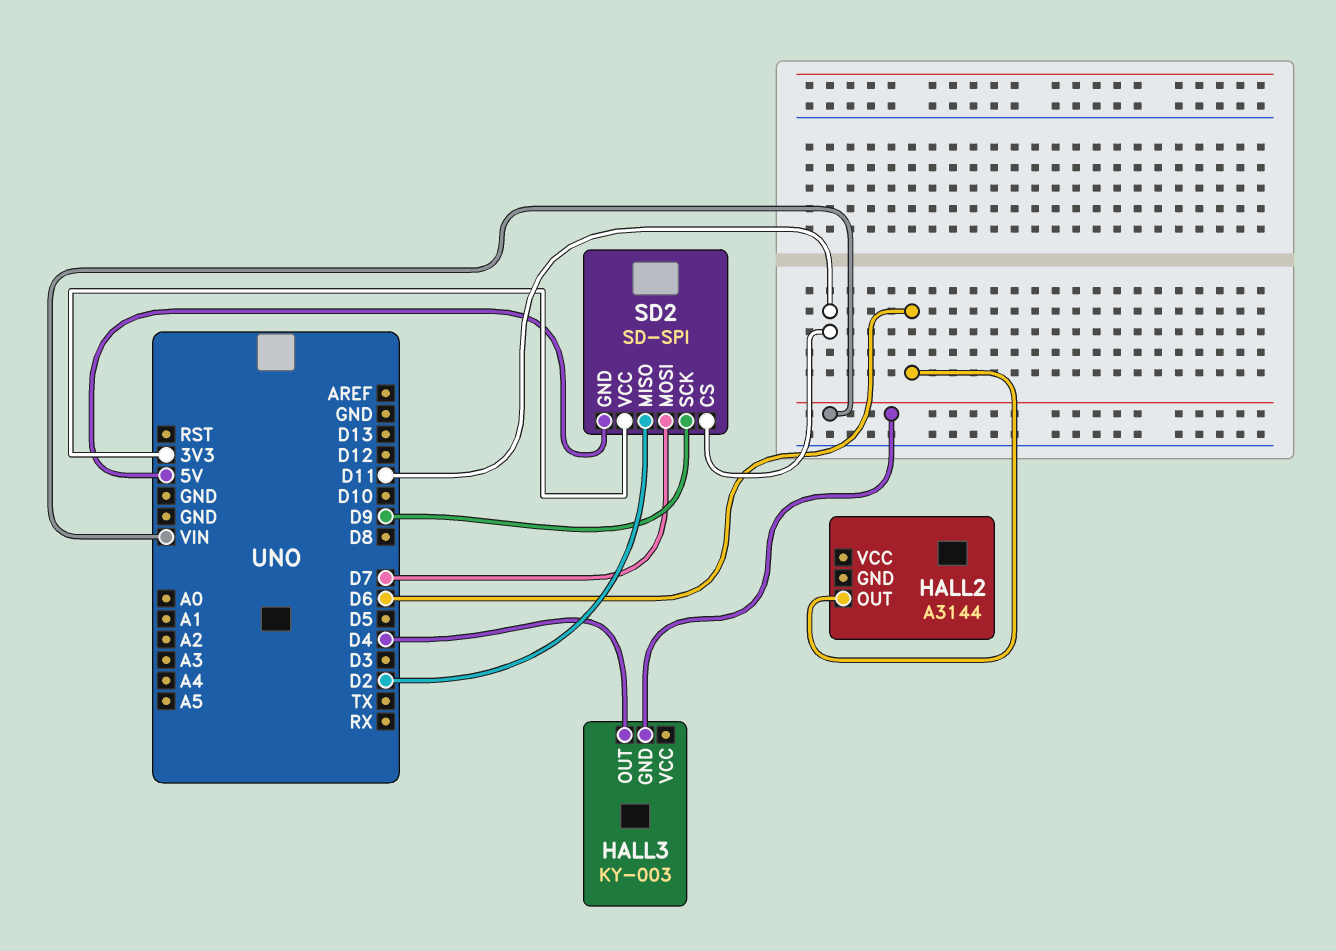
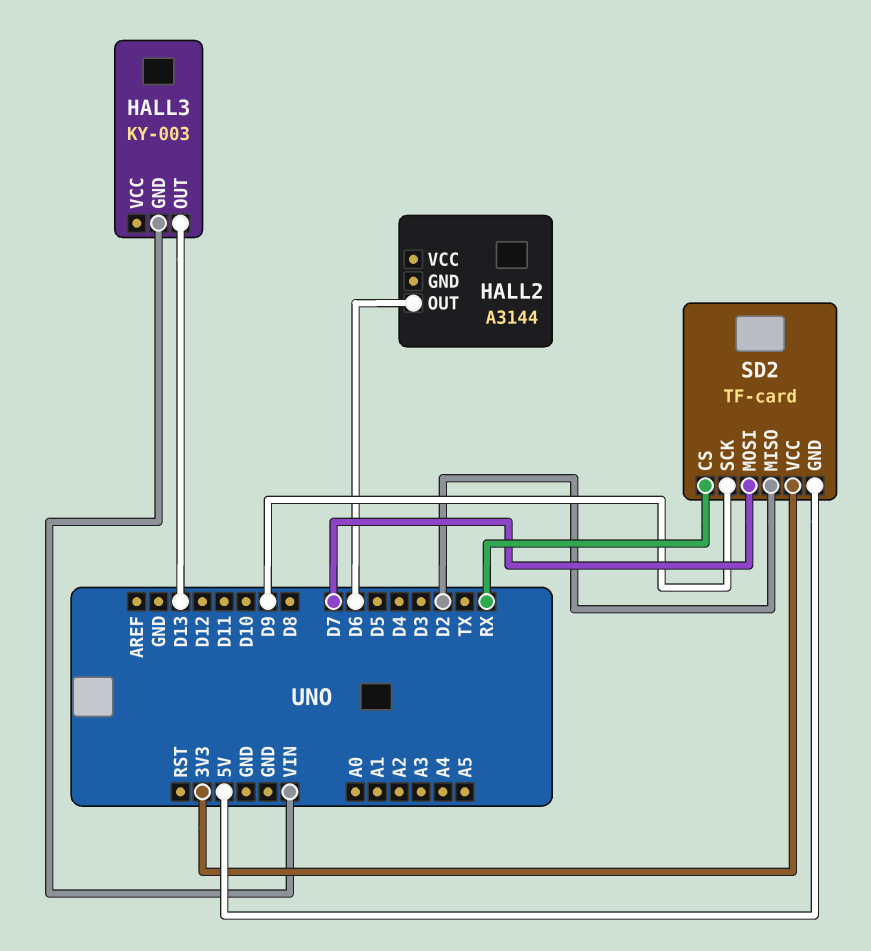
HALL3 pin OUT: D4 -> D13
SD2: SD-SPI -> TF-card
SD2 pin CS: D11 -> RX

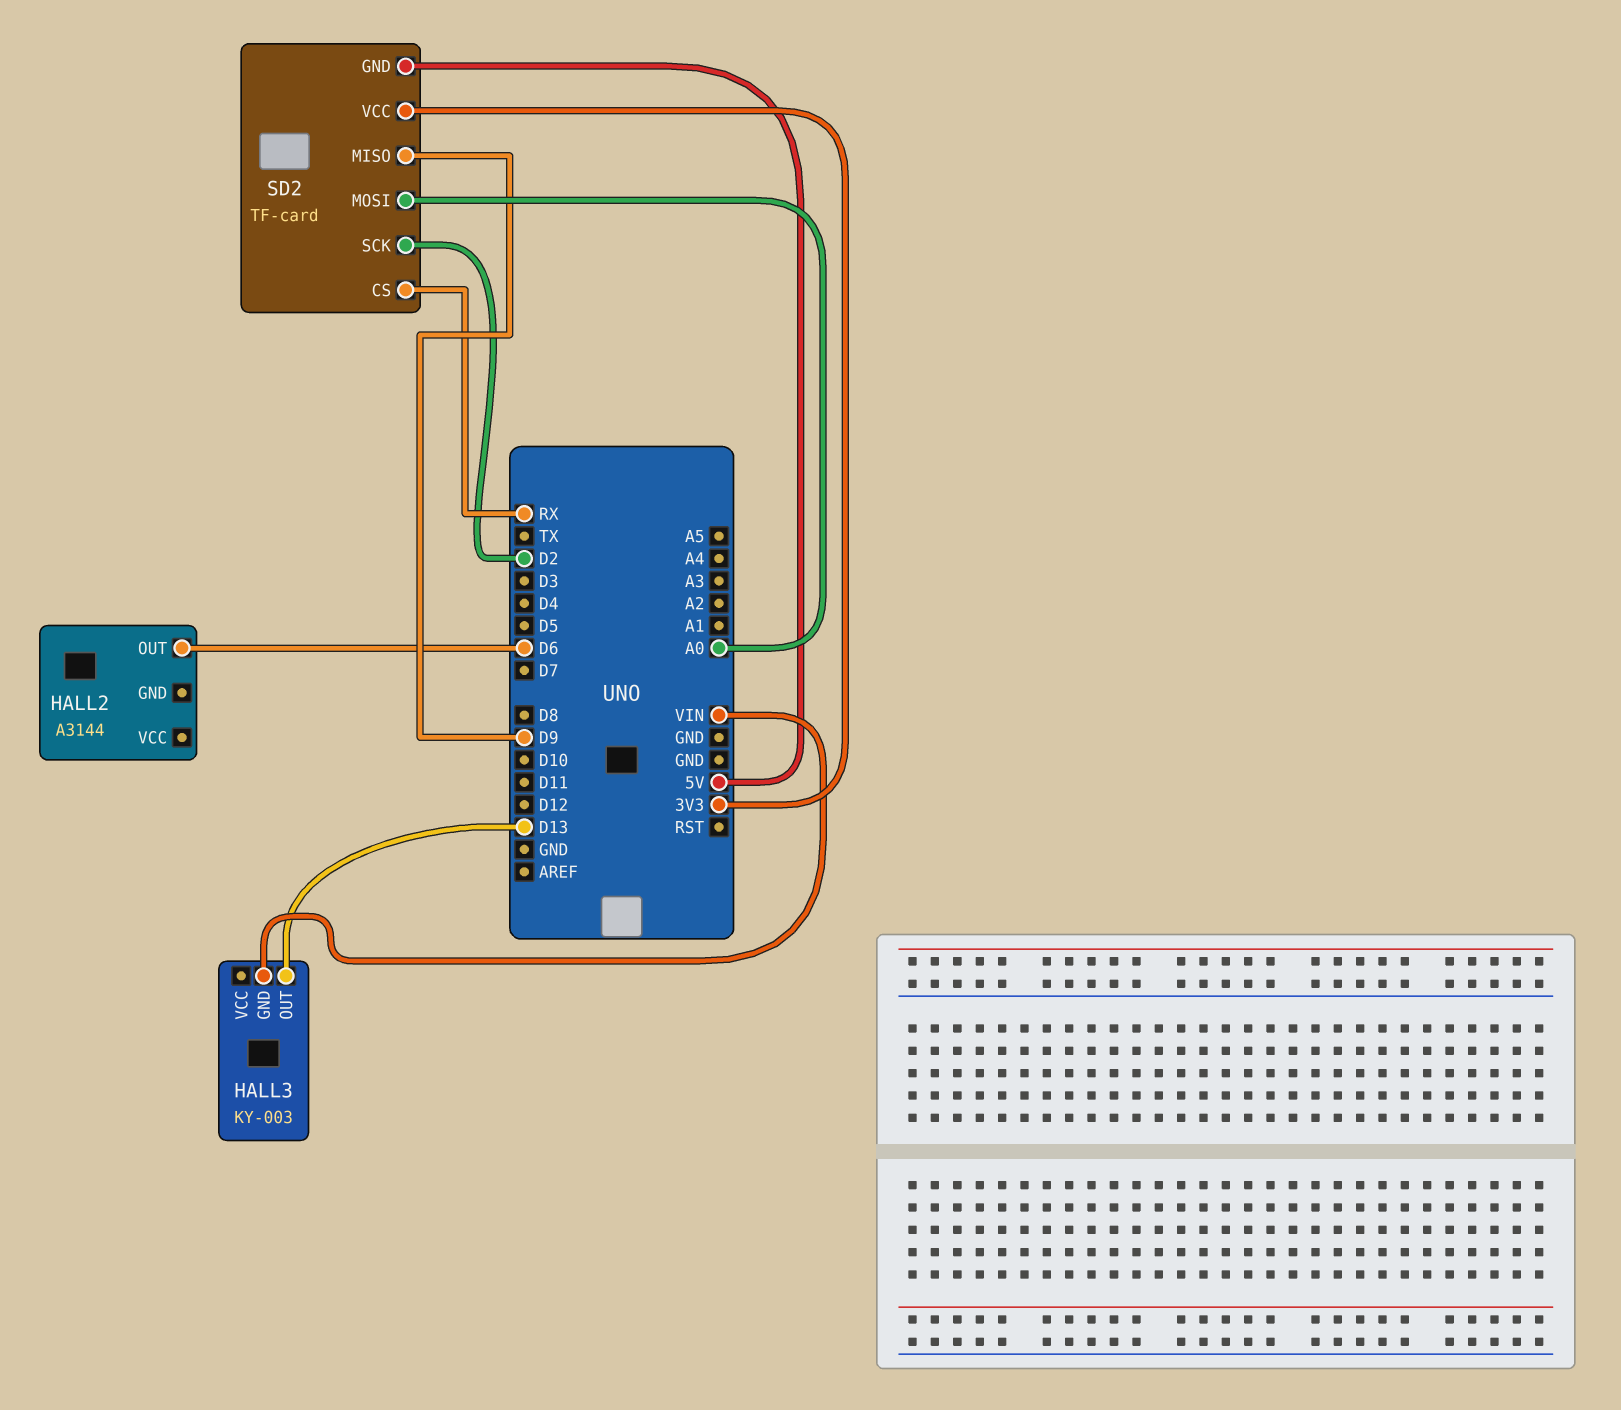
SD2 pin MISO: D2 -> D9
SD2 pin MOSI: D7 -> A0
SD2 pin SCK: D9 -> D2

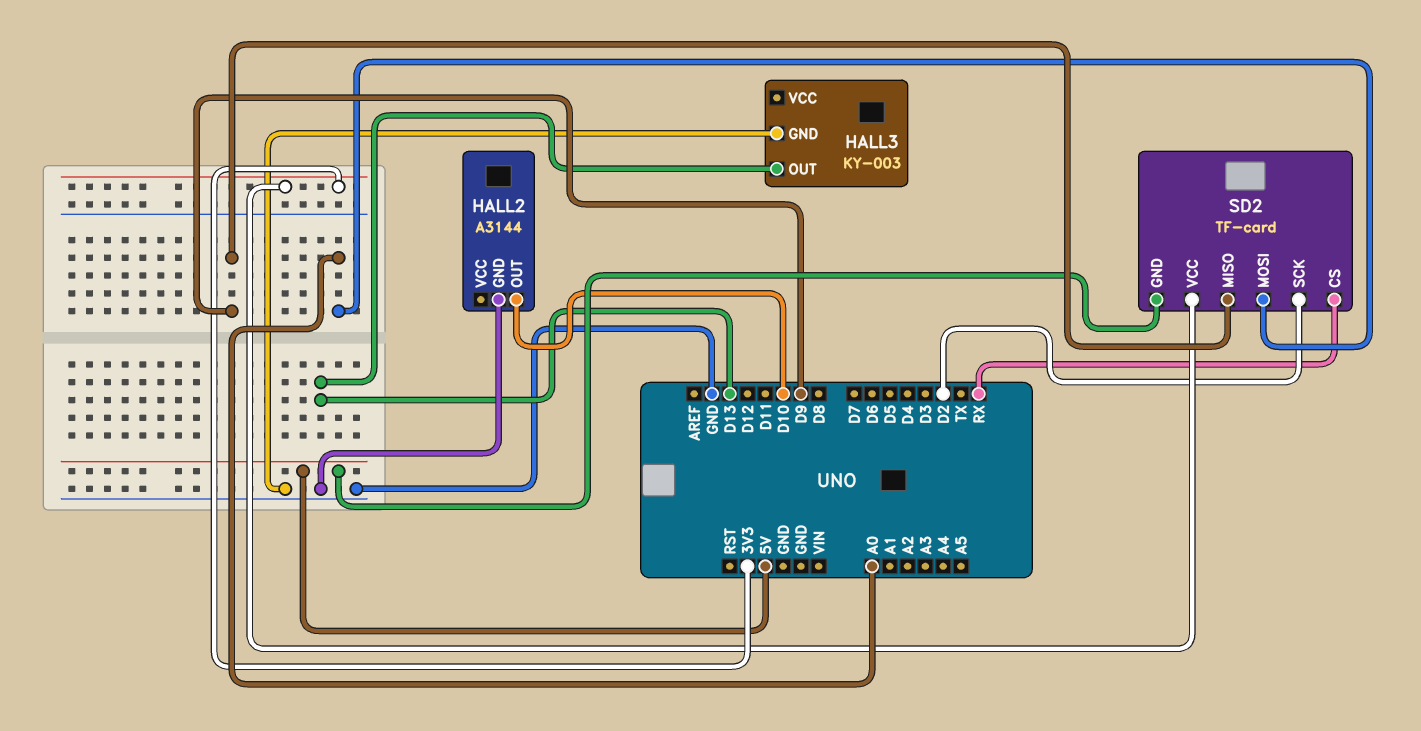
HALL2 pin GND: none -> GND
HALL2 pin OUT: D6 -> D10
HALL3 pin GND: VIN -> GND

